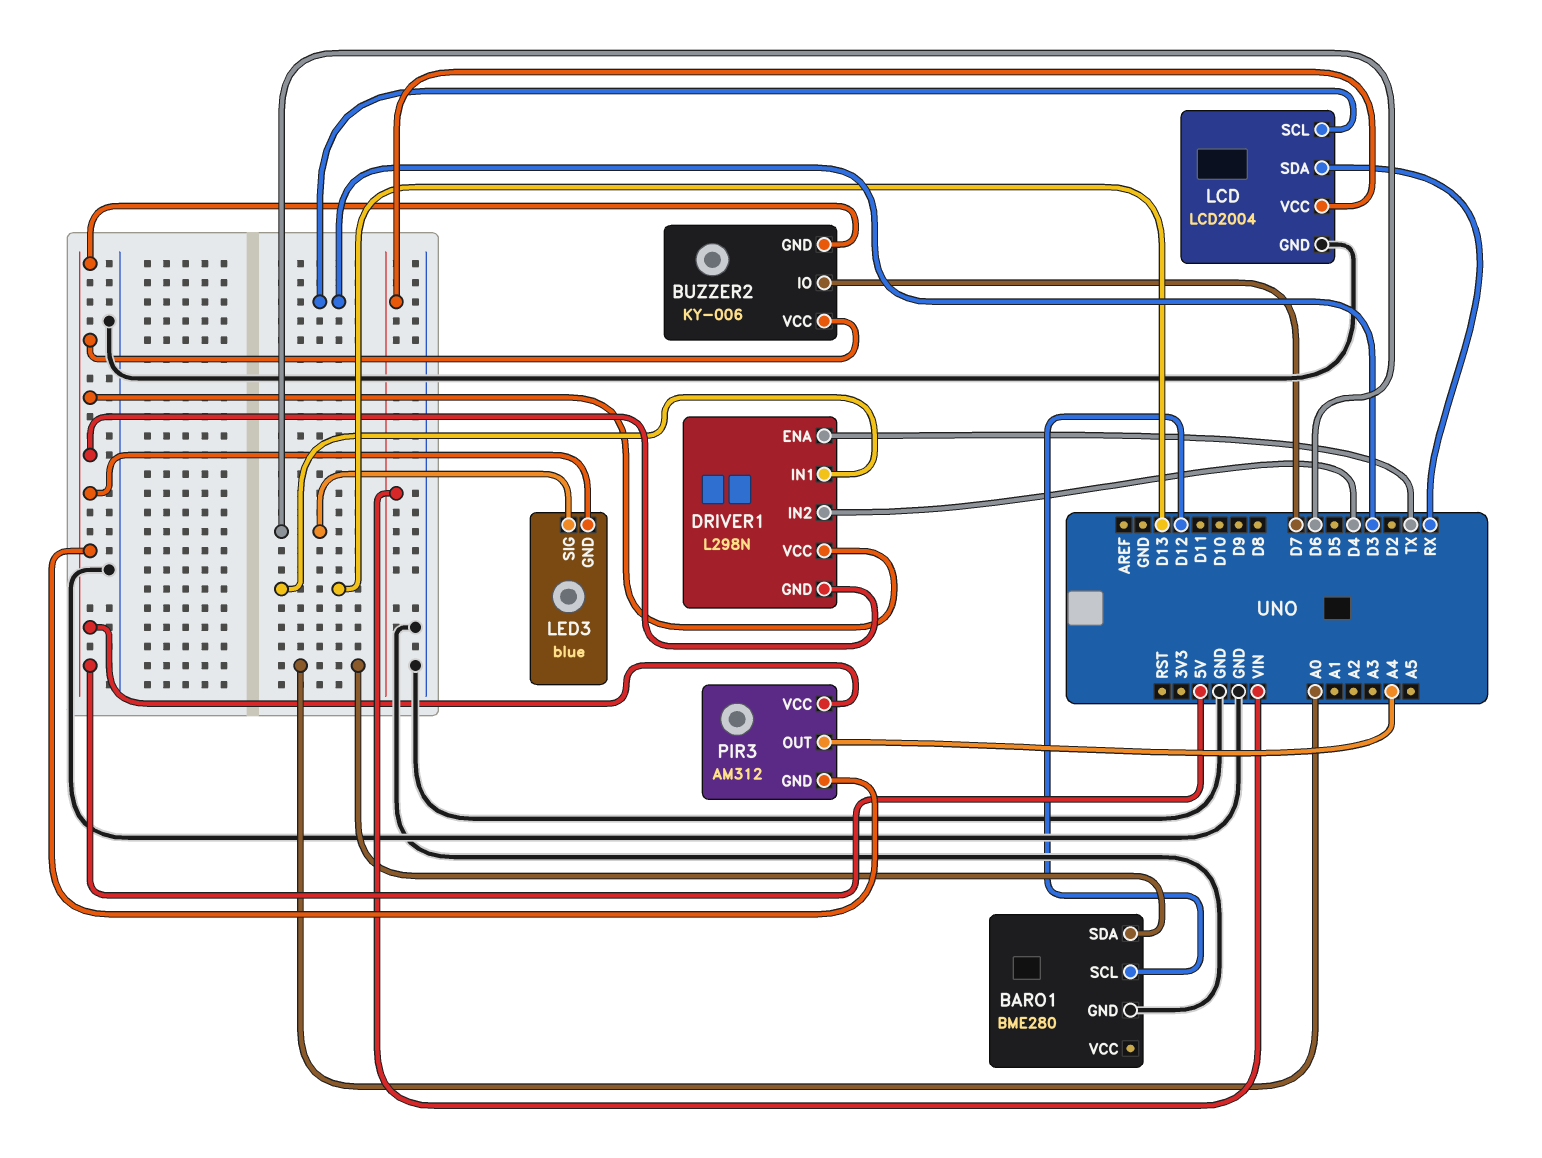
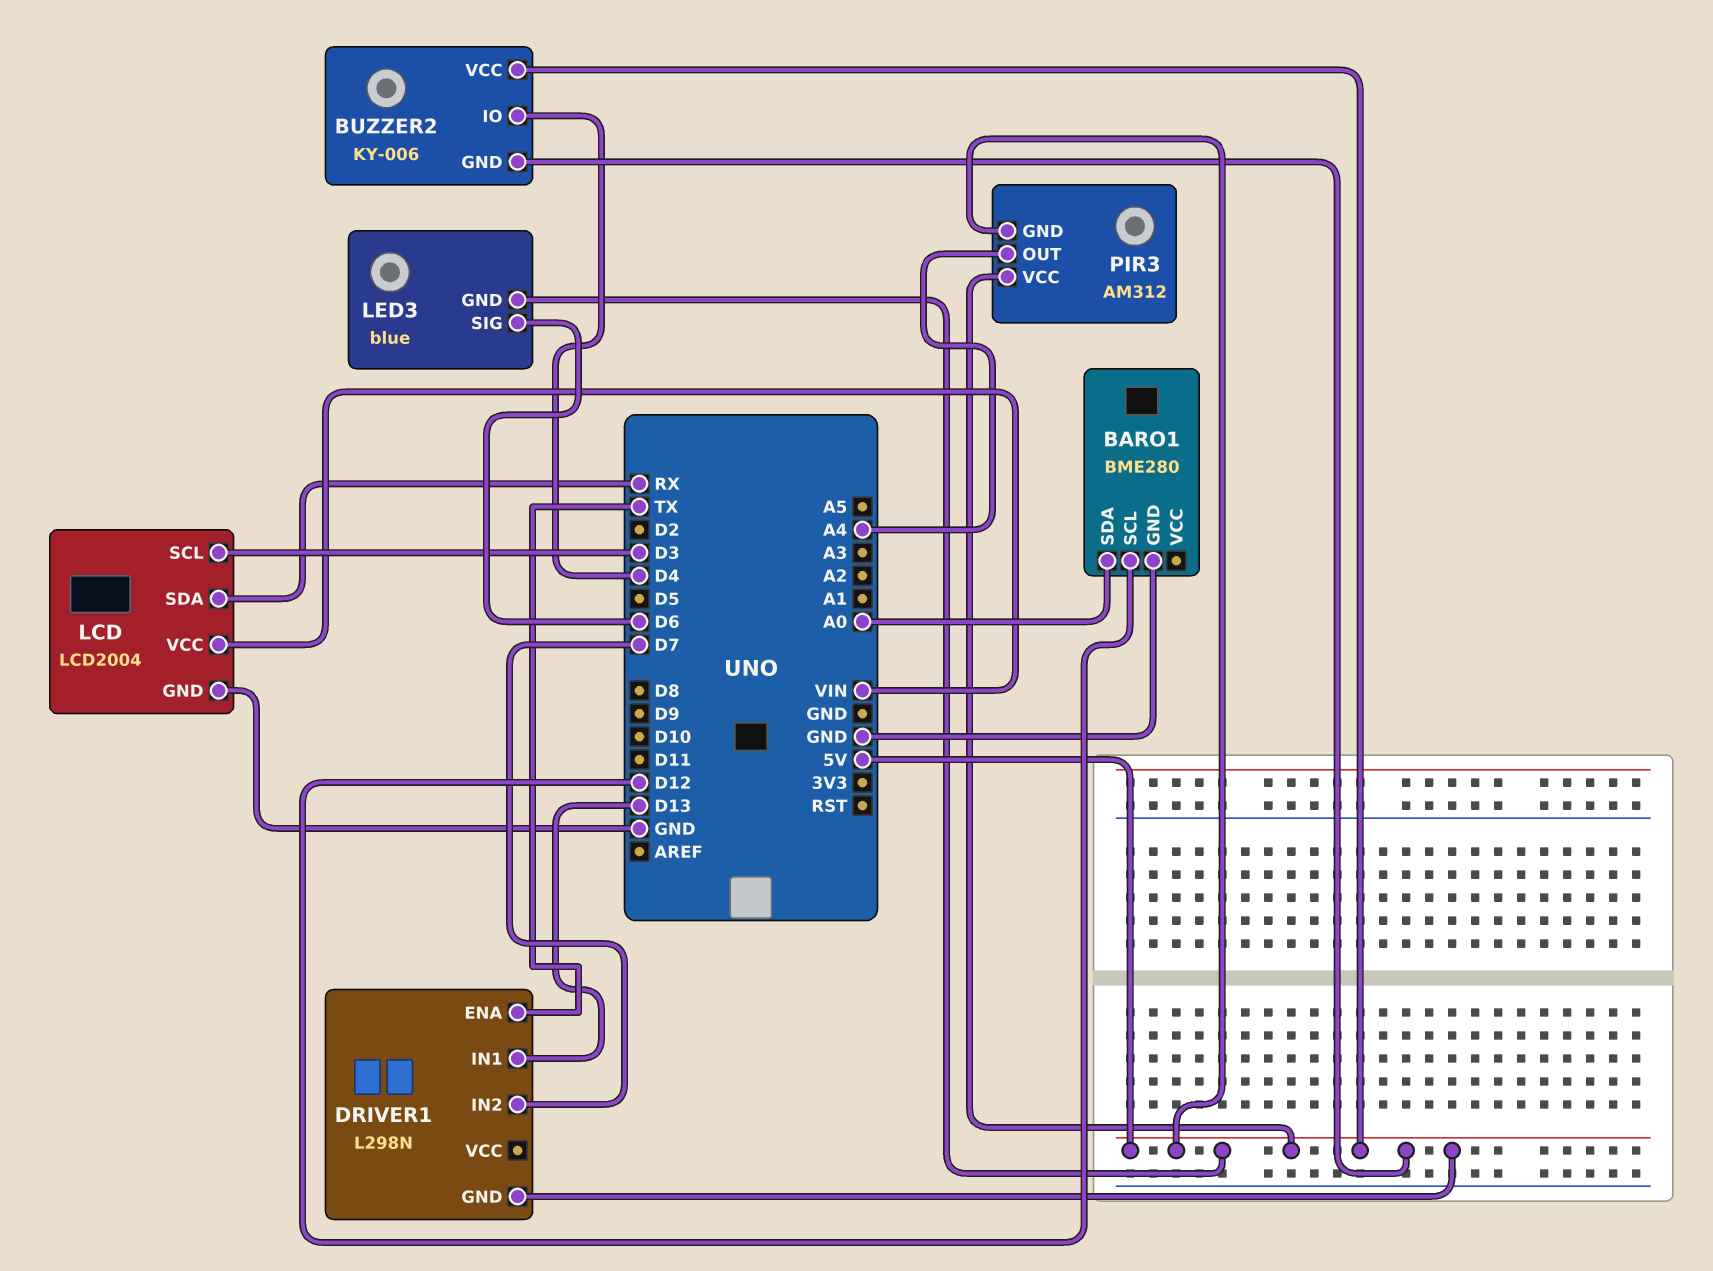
BUZZER2 pin IO: D7 -> D4
DRIVER1 pin IN2: D4 -> D7
DRIVER1 pin VCC: 5V -> none

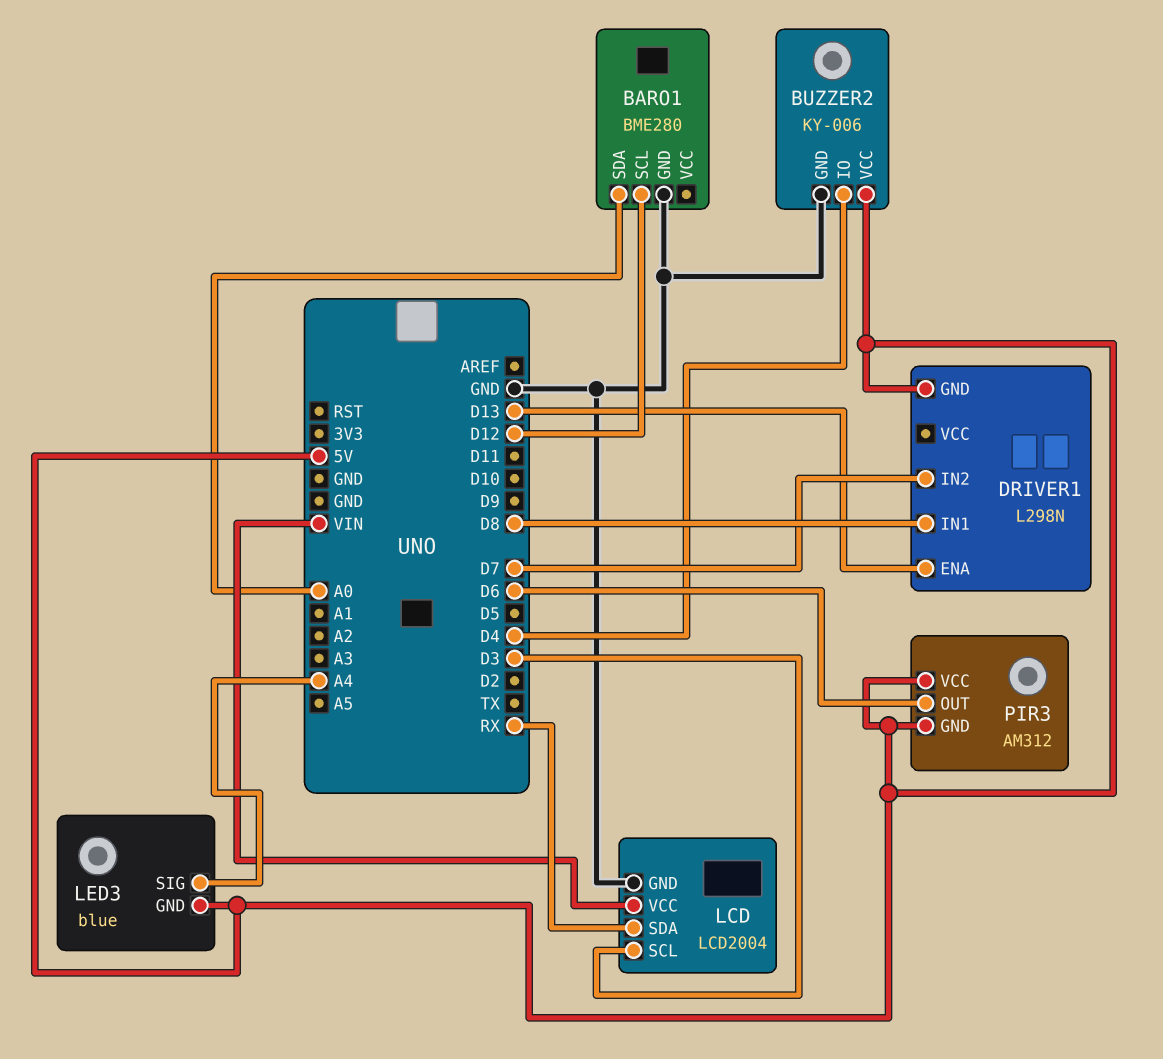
BUZZER2 pin GND: 5V -> GND
DRIVER1 pin ENA: TX -> D13
DRIVER1 pin IN1: D13 -> D8
LED3 pin SIG: D6 -> A4
PIR3 pin OUT: A4 -> D6

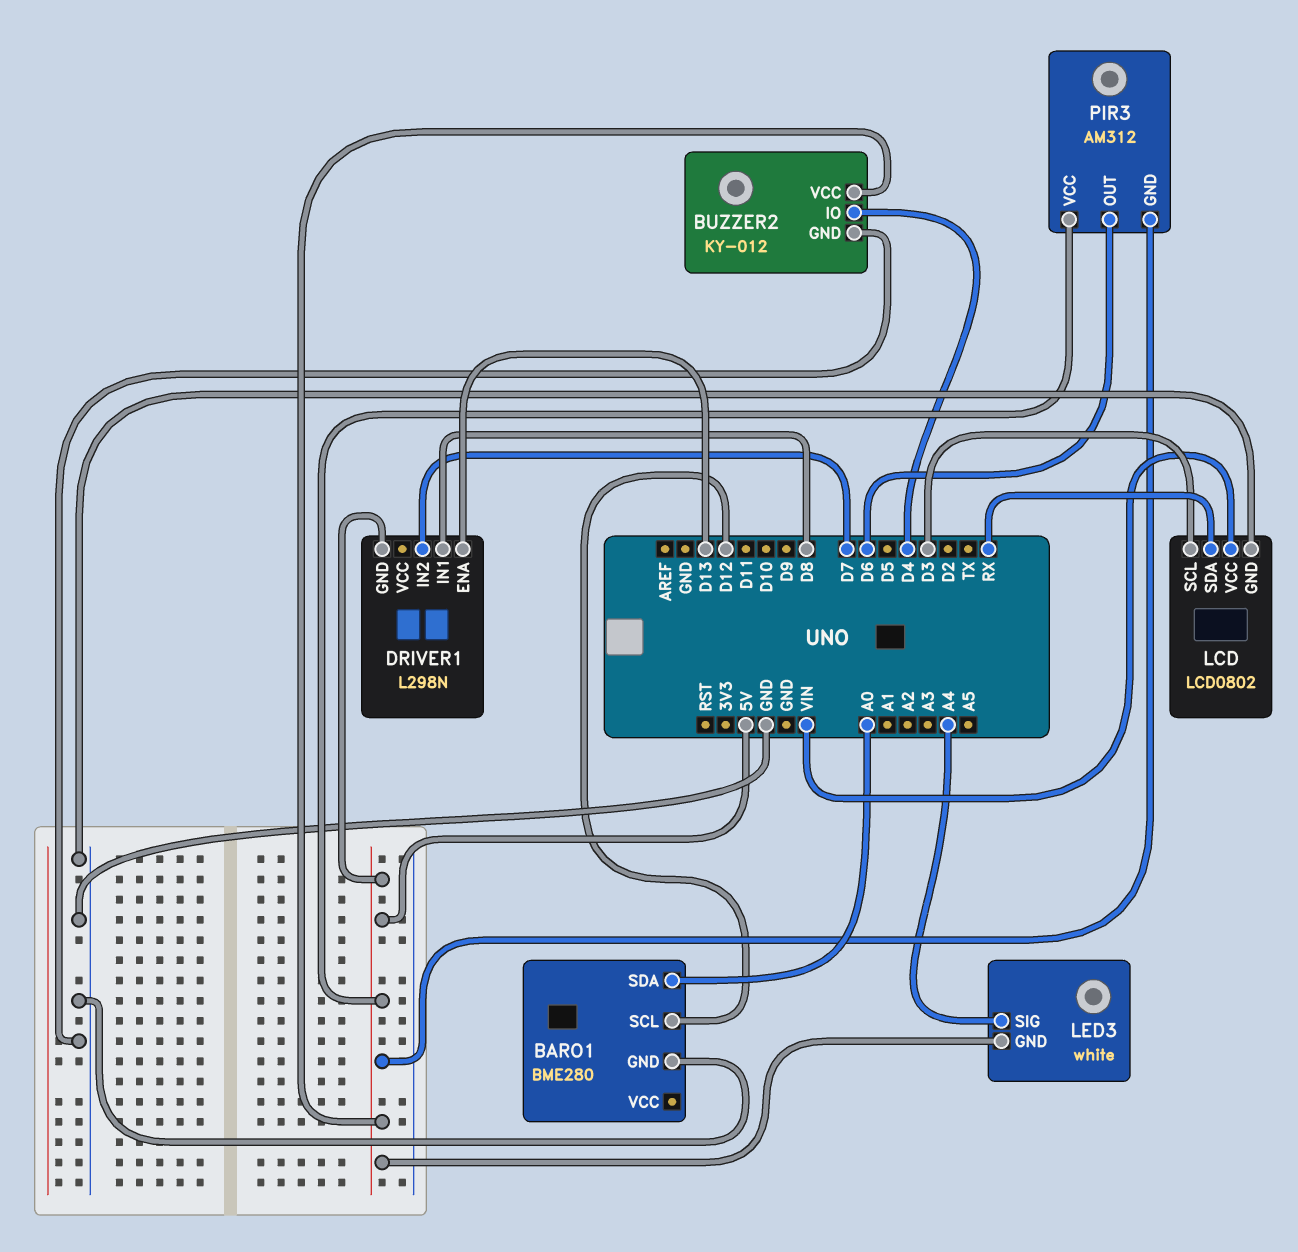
BUZZER2: KY-006 -> KY-012
LCD: LCD2004 -> LCD0802
LED3: blue -> white

